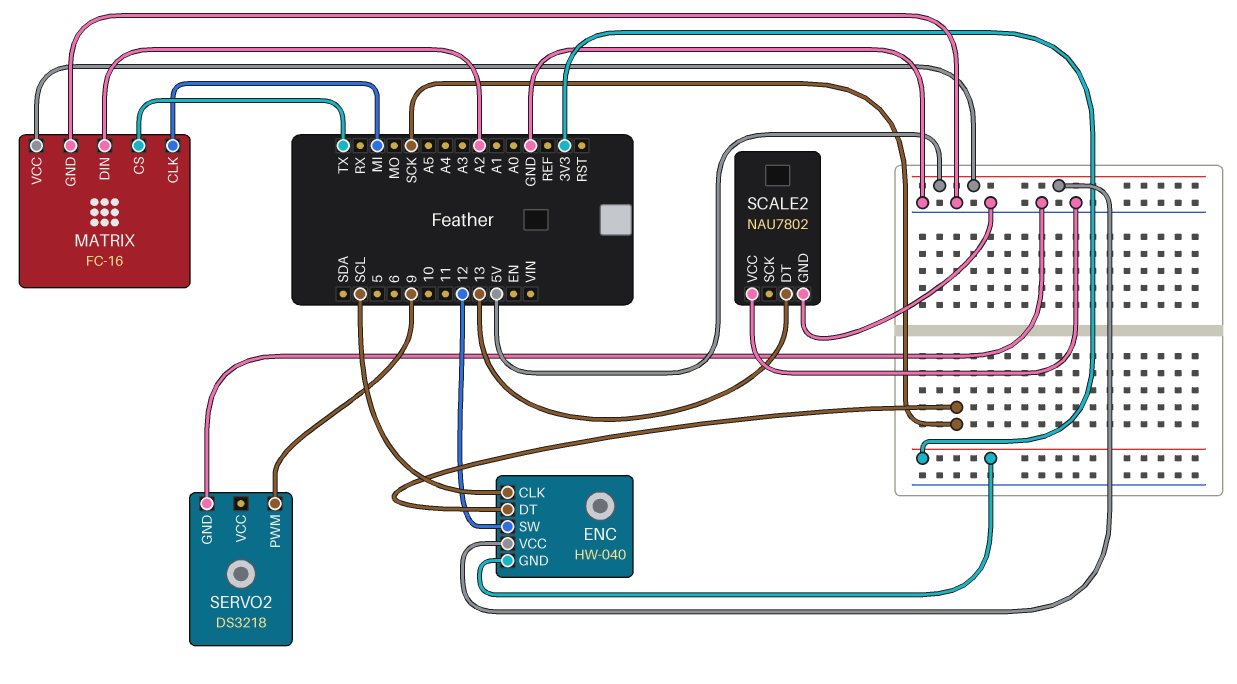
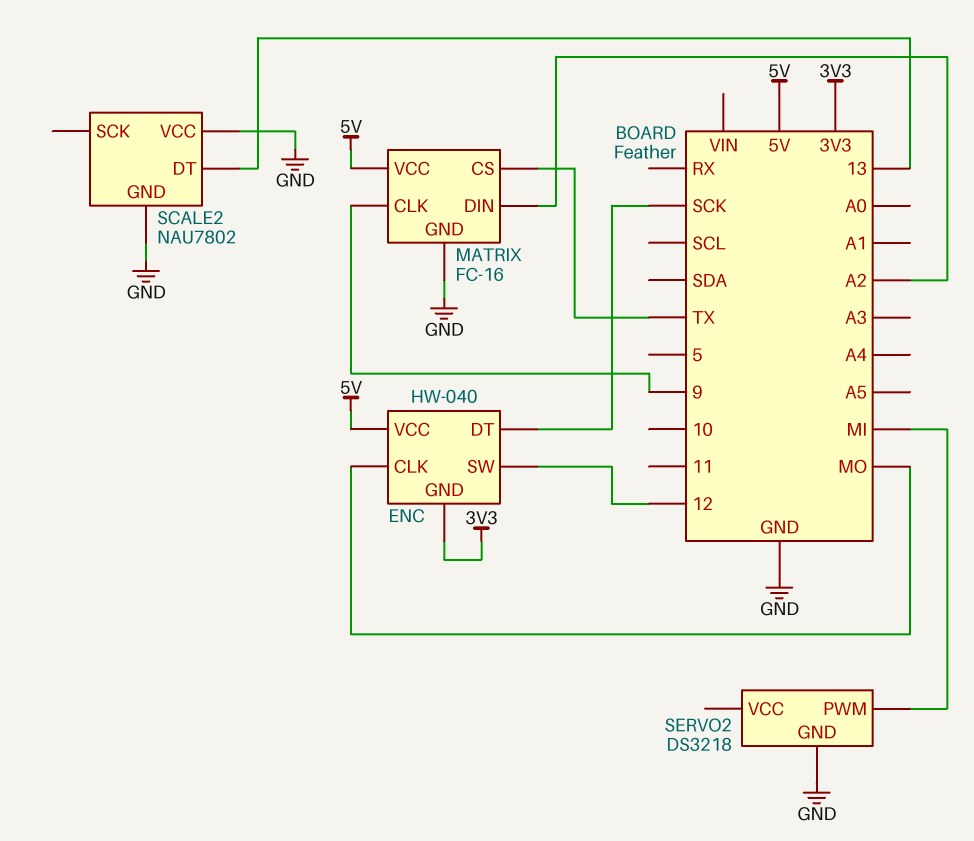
ENC pin CLK: SCL -> MO
MATRIX pin CLK: MI -> 9
SERVO2 pin PWM: 9 -> MI

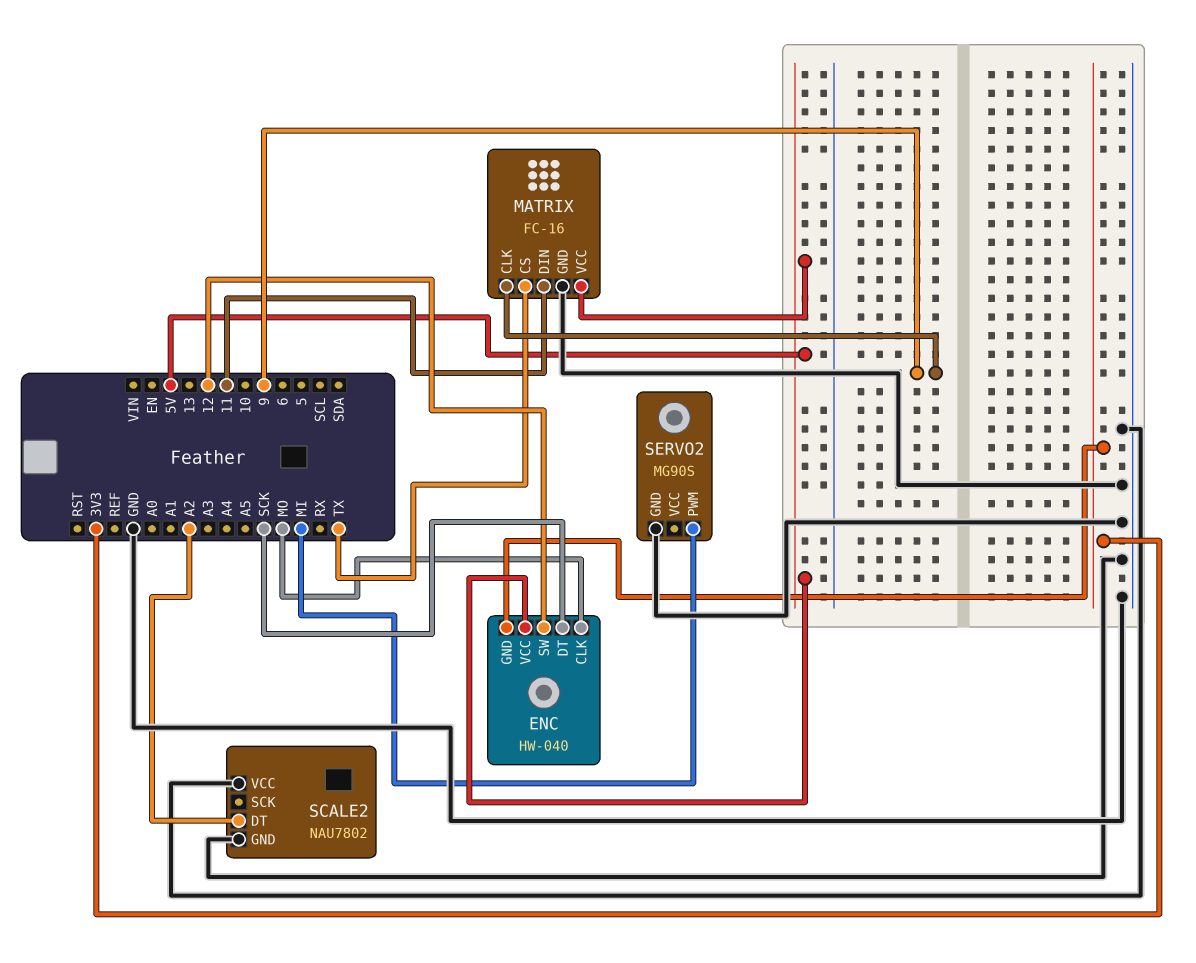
MATRIX pin DIN: A2 -> 11
SCALE2 pin DT: 13 -> A2
SERVO2: DS3218 -> MG90S

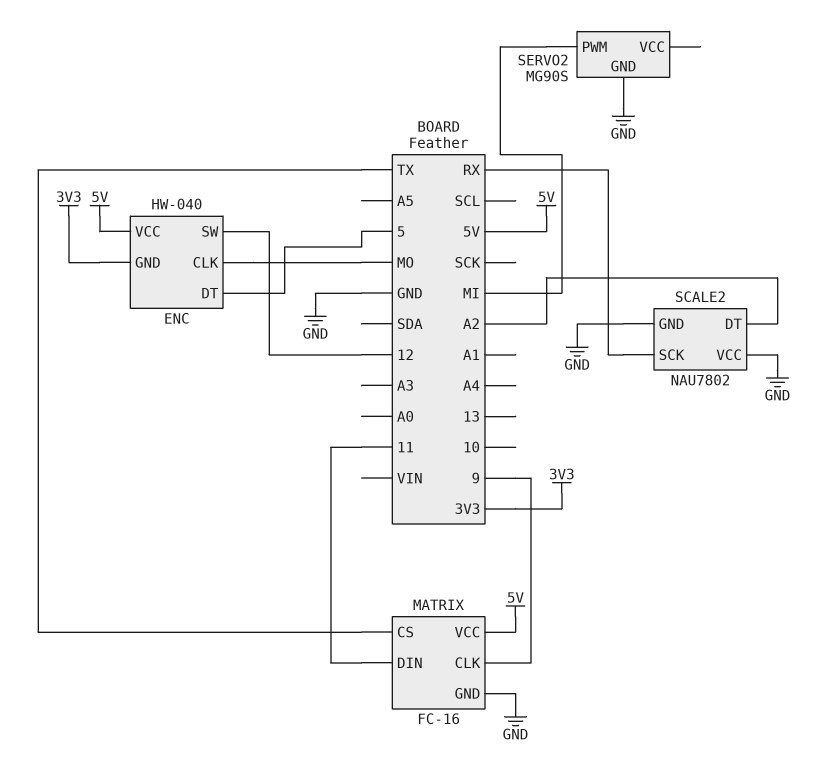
ENC pin DT: SCK -> 5
SCALE2 pin SCK: none -> RX

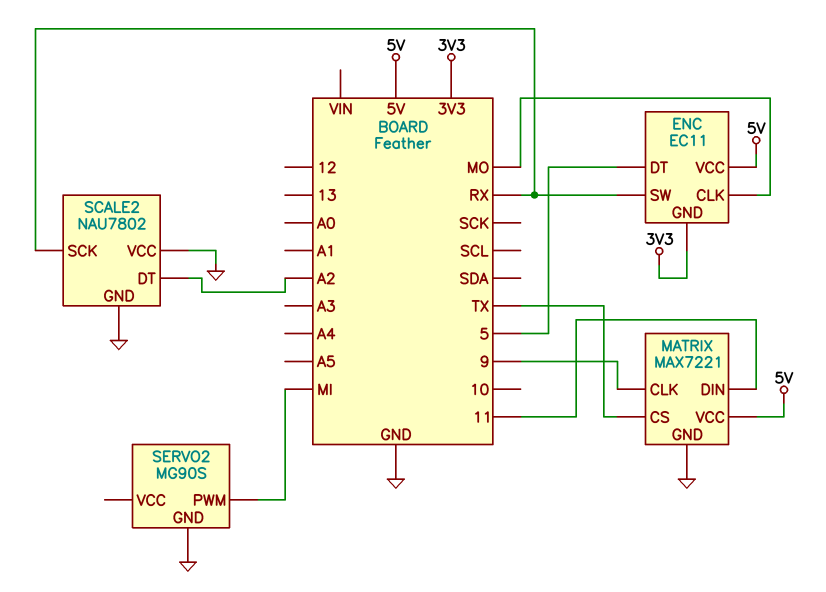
ENC: HW-040 -> EC11
ENC pin SW: 12 -> RX
MATRIX: FC-16 -> MAX7221

